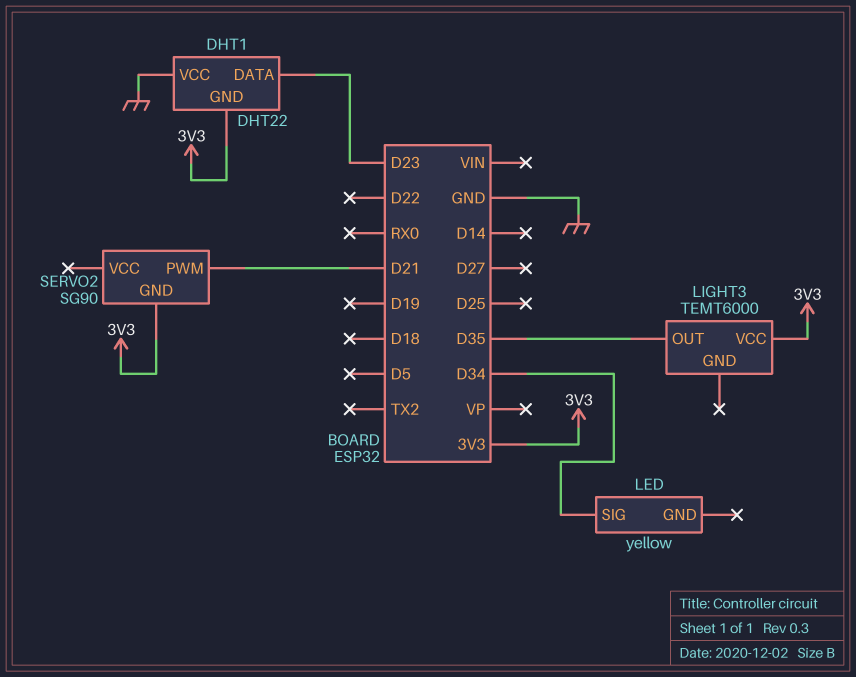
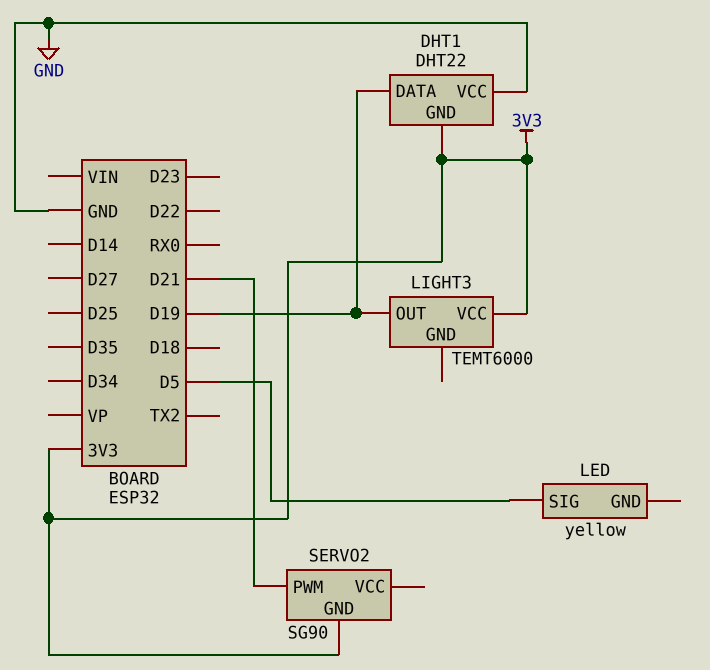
DHT1 pin DATA: D23 -> D19
LED pin SIG: D34 -> D5
LIGHT3 pin OUT: D35 -> D19

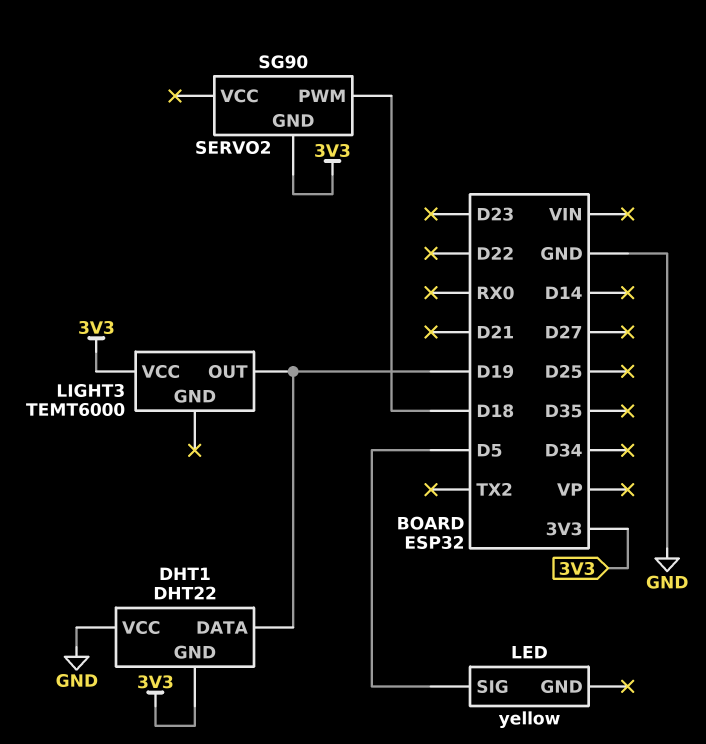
SERVO2 pin PWM: D21 -> D18

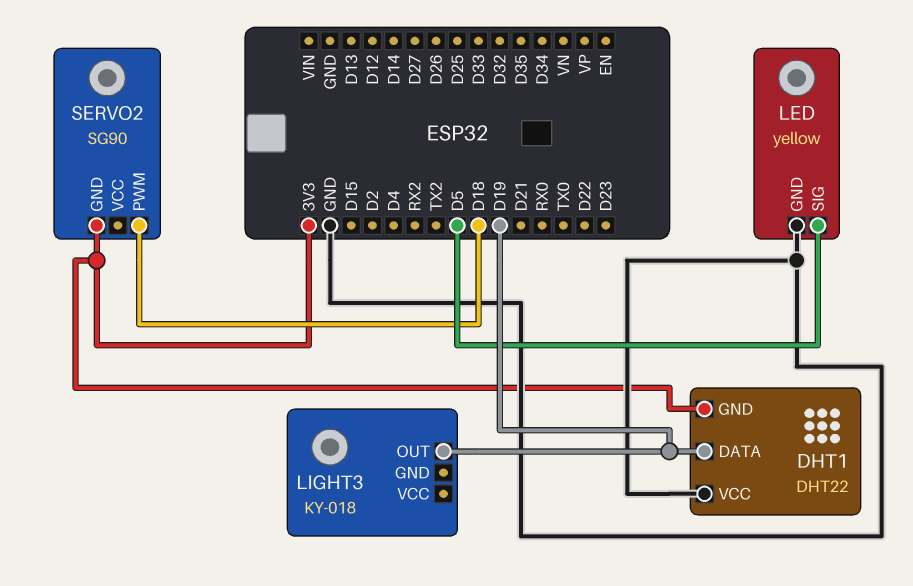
LED pin GND: none -> GND
LIGHT3: TEMT6000 -> KY-018
LIGHT3 pin VCC: 3V3 -> none

